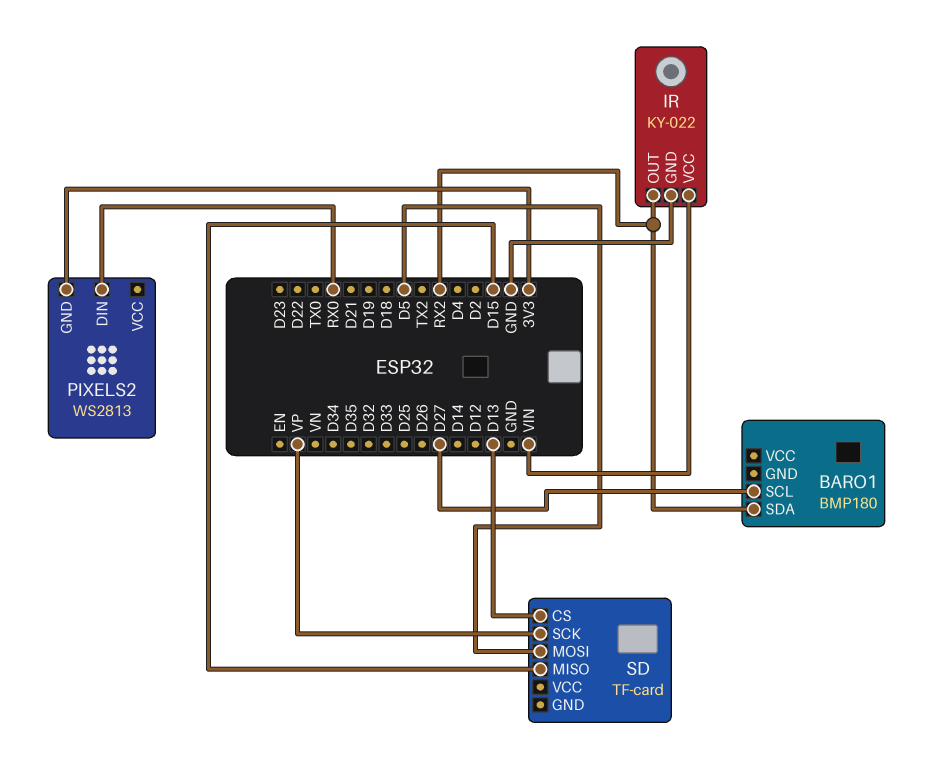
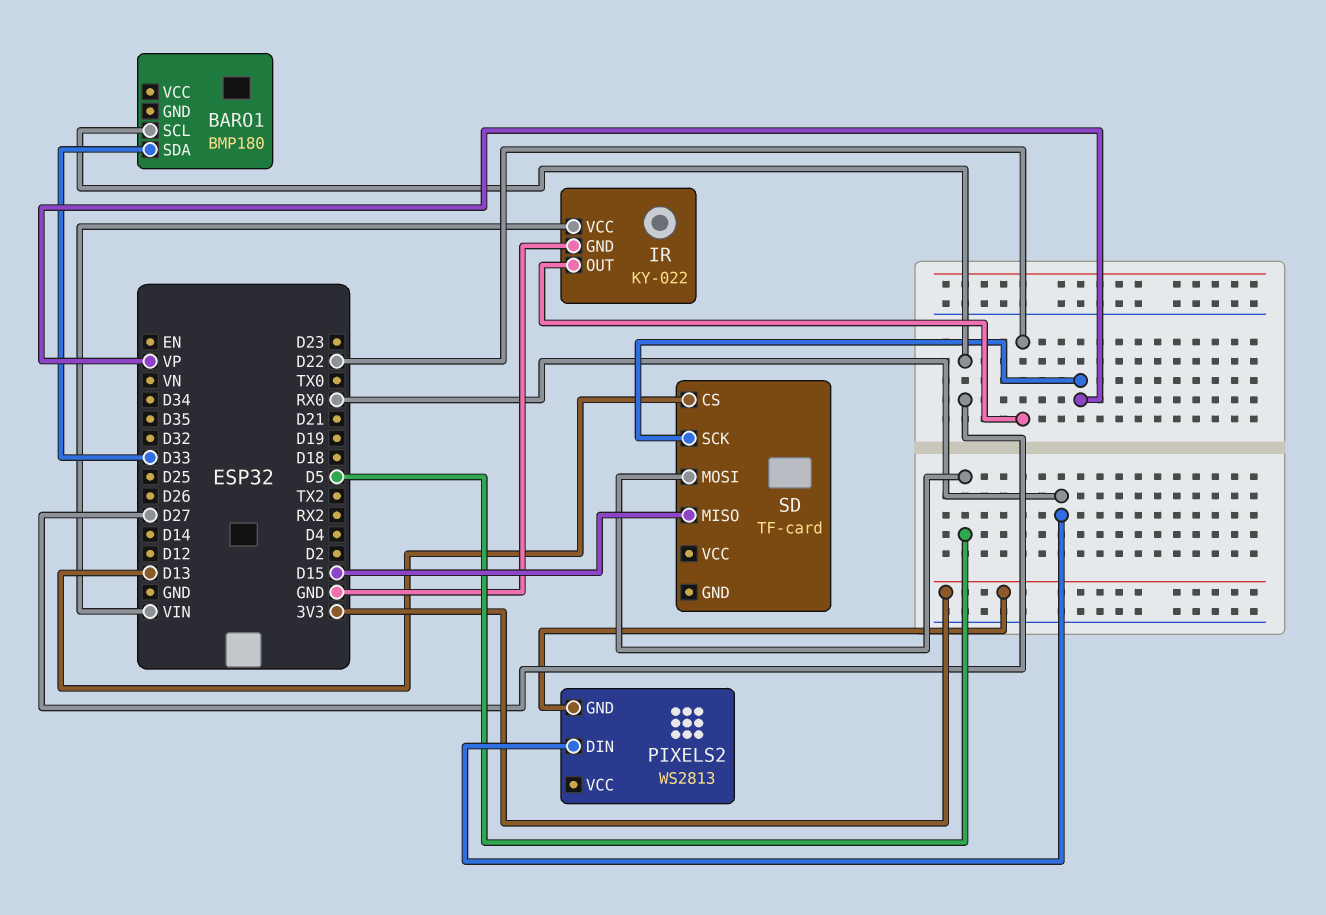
BARO1 pin SDA: RX2 -> D33
IR pin OUT: RX2 -> D22

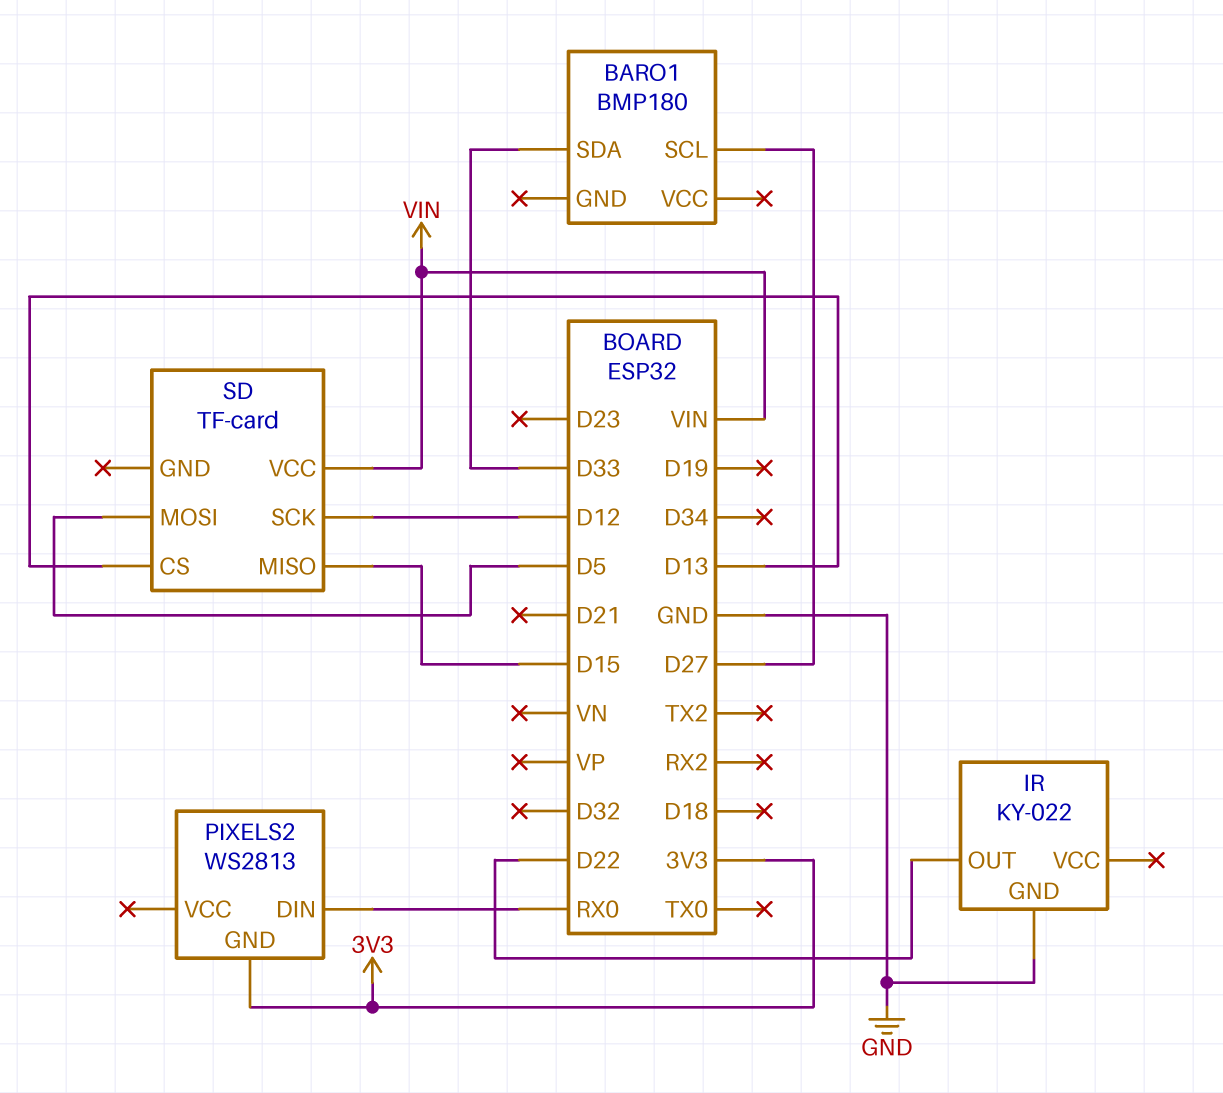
IR pin VCC: VIN -> none
SD pin SCK: VP -> D12
SD pin VCC: none -> VIN

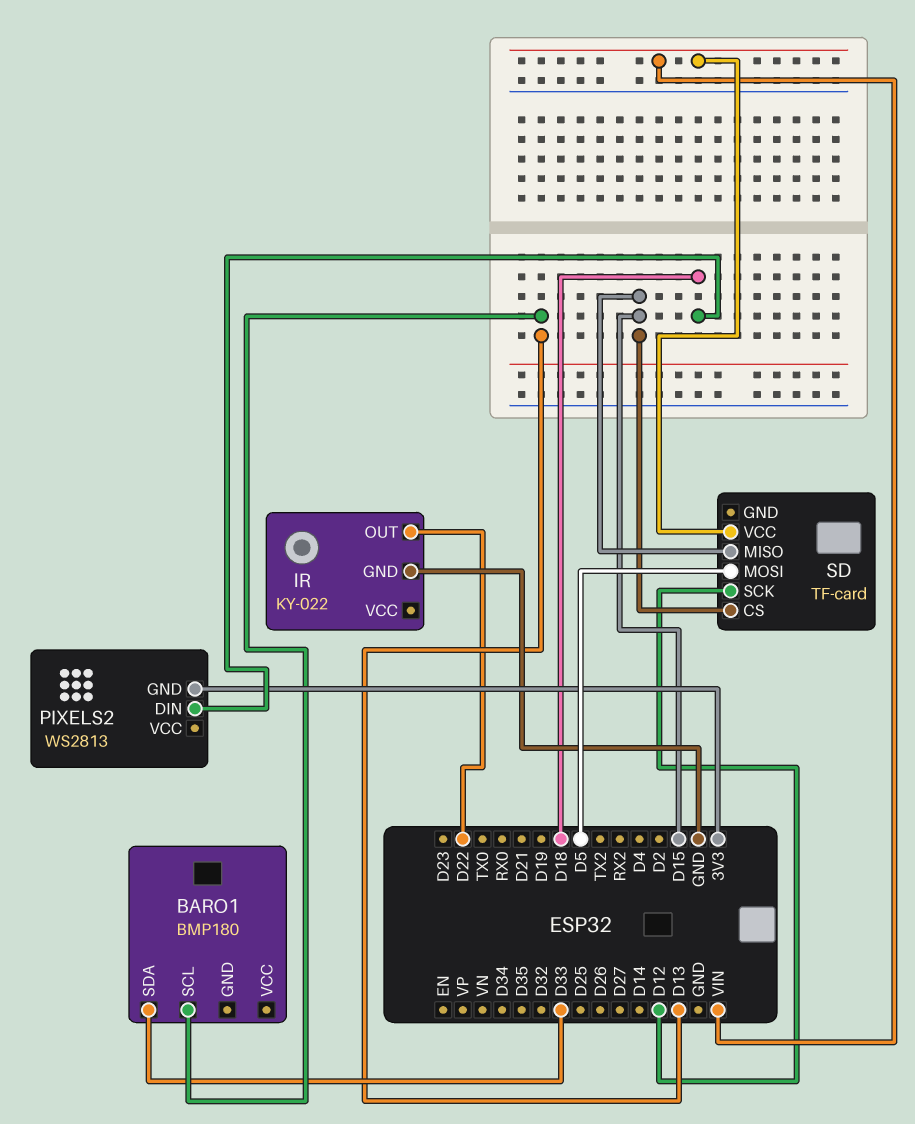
BARO1 pin SCL: D27 -> D13
PIXELS2 pin DIN: RX0 -> D18
SD pin CS: D13 -> D15

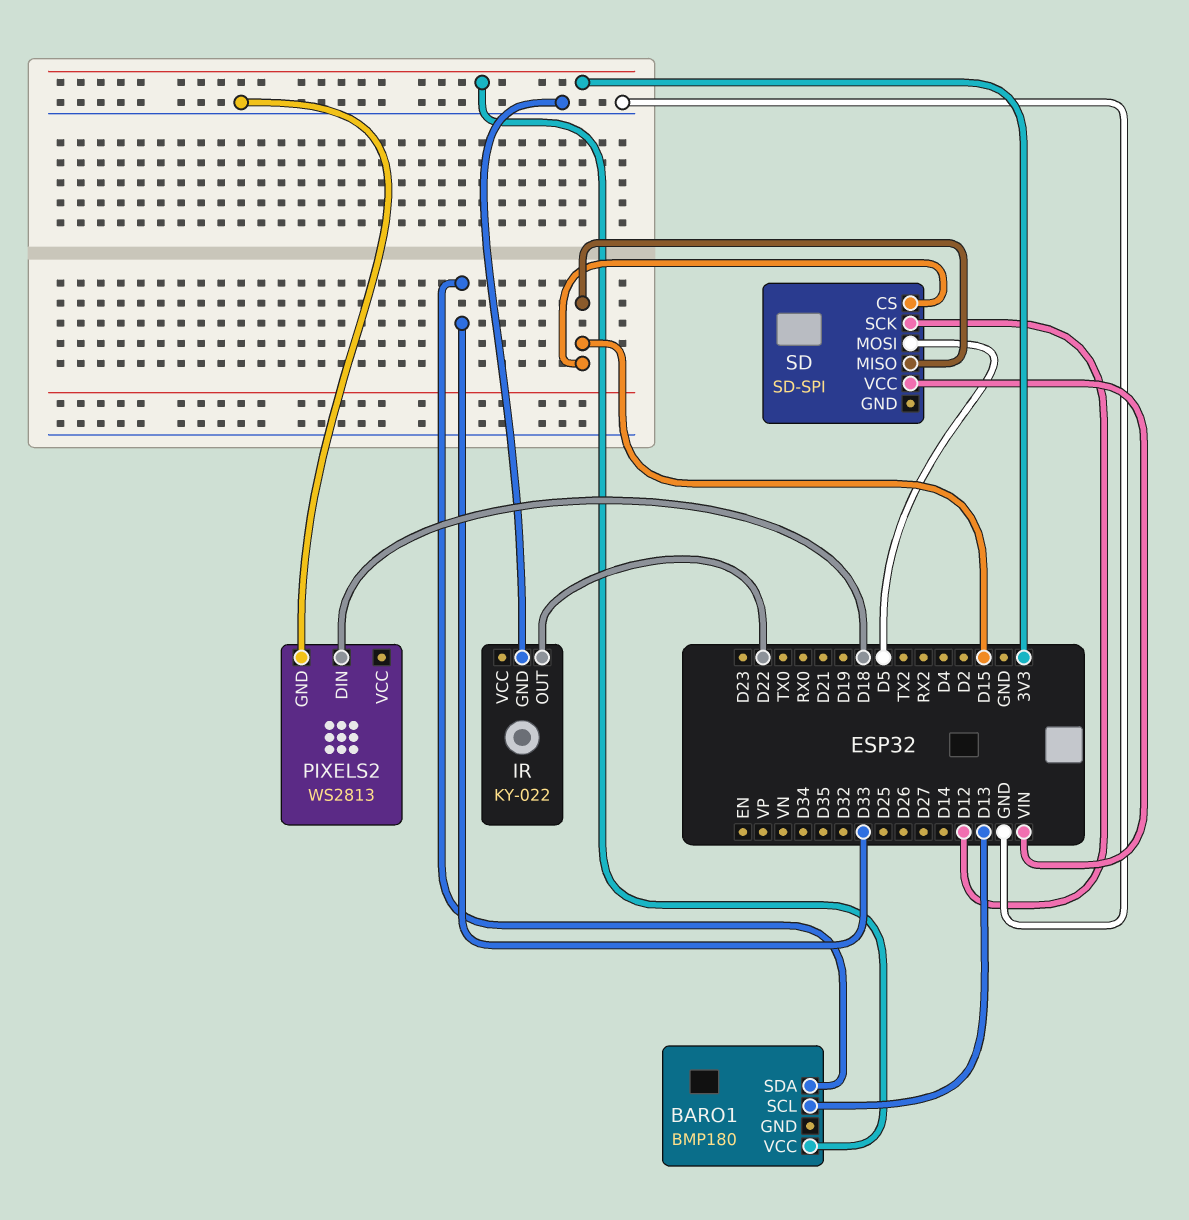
BARO1 pin VCC: none -> 3V3
PIXELS2 pin GND: 3V3 -> GND
SD: TF-card -> SD-SPI

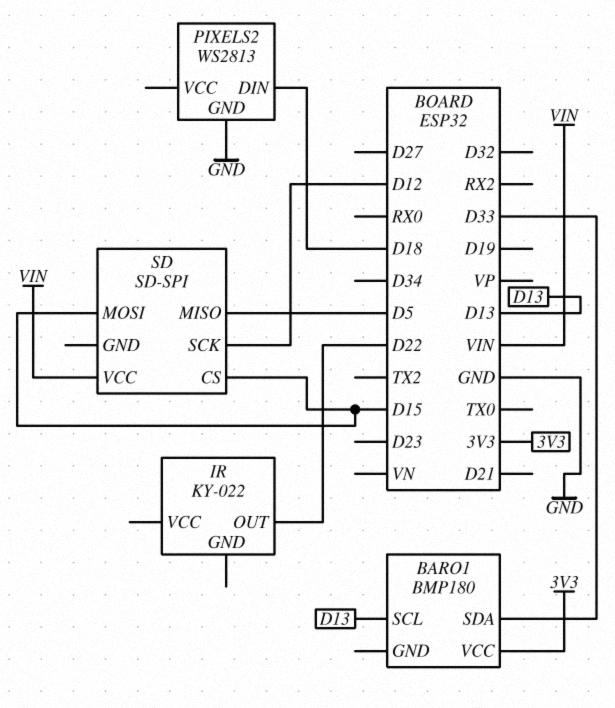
IR pin GND: GND -> none
SD pin MISO: D15 -> D5
SD pin MOSI: D5 -> D15

